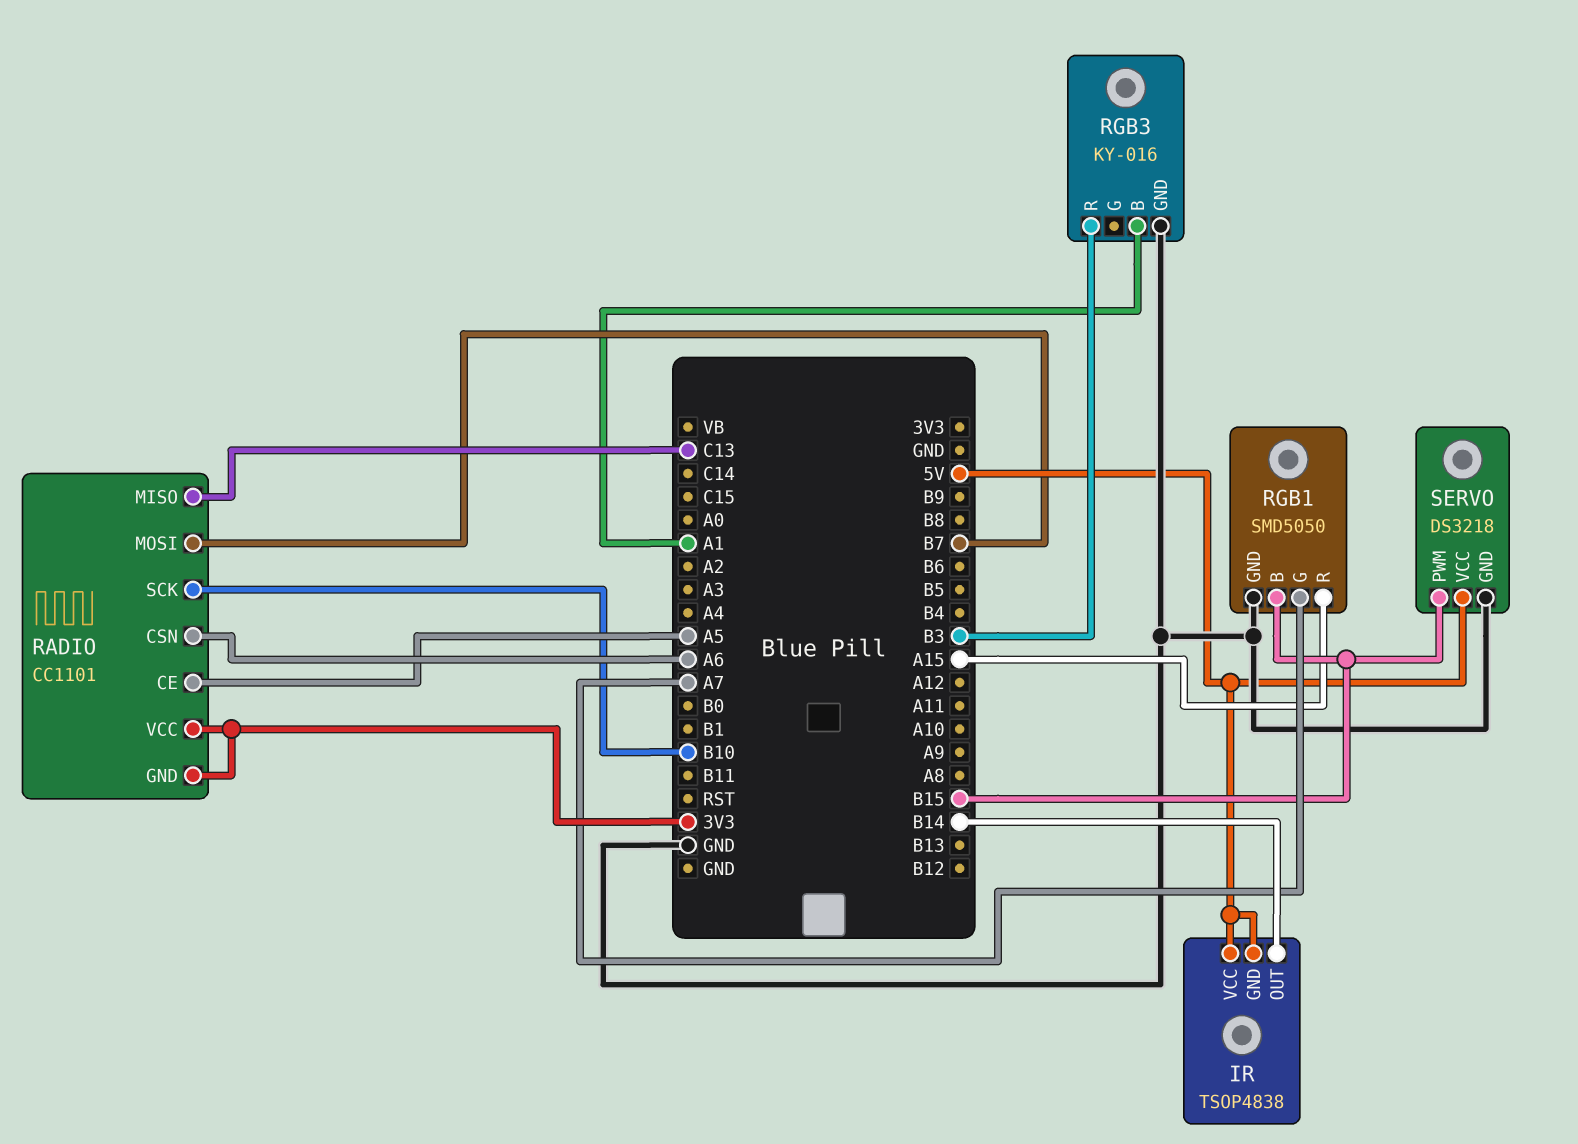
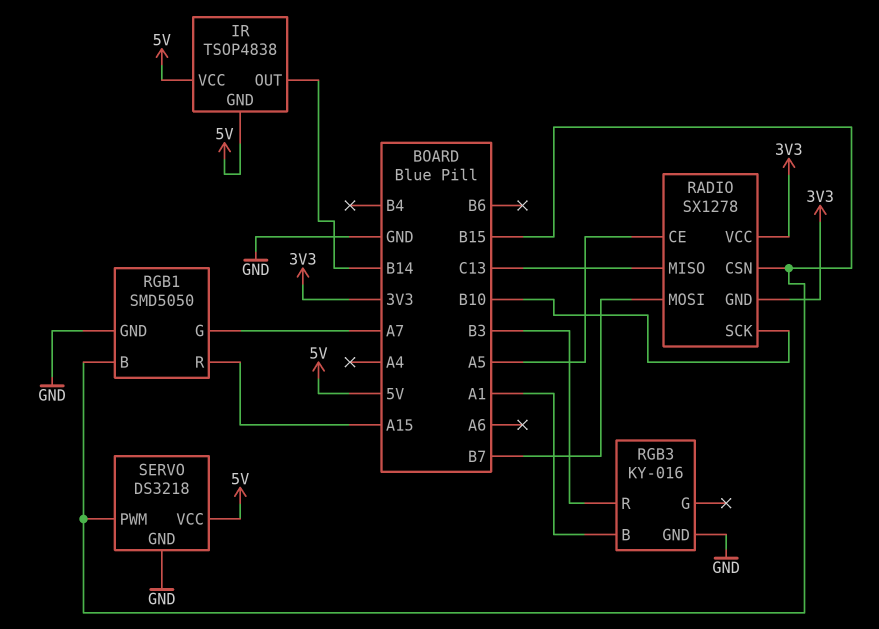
RADIO: CC1101 -> SX1278
RADIO pin CSN: A6 -> B15

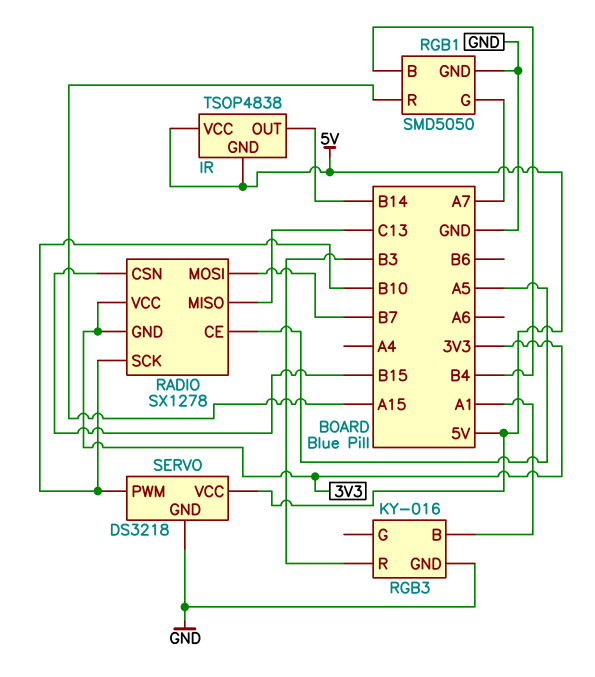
RGB1 pin B: B15 -> B4
SERVO pin PWM: B15 -> B10

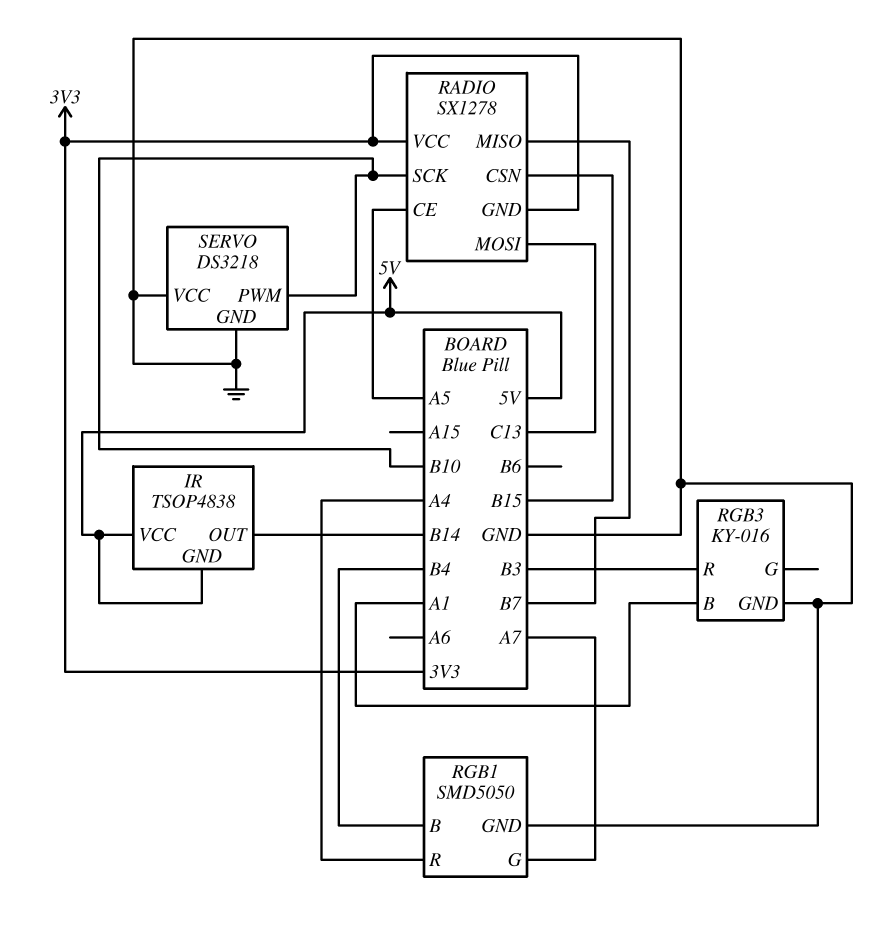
RADIO pin MISO: C13 -> B7
RADIO pin MOSI: B7 -> C13
RGB1 pin R: A15 -> A4
SERVO pin VCC: 5V -> GND

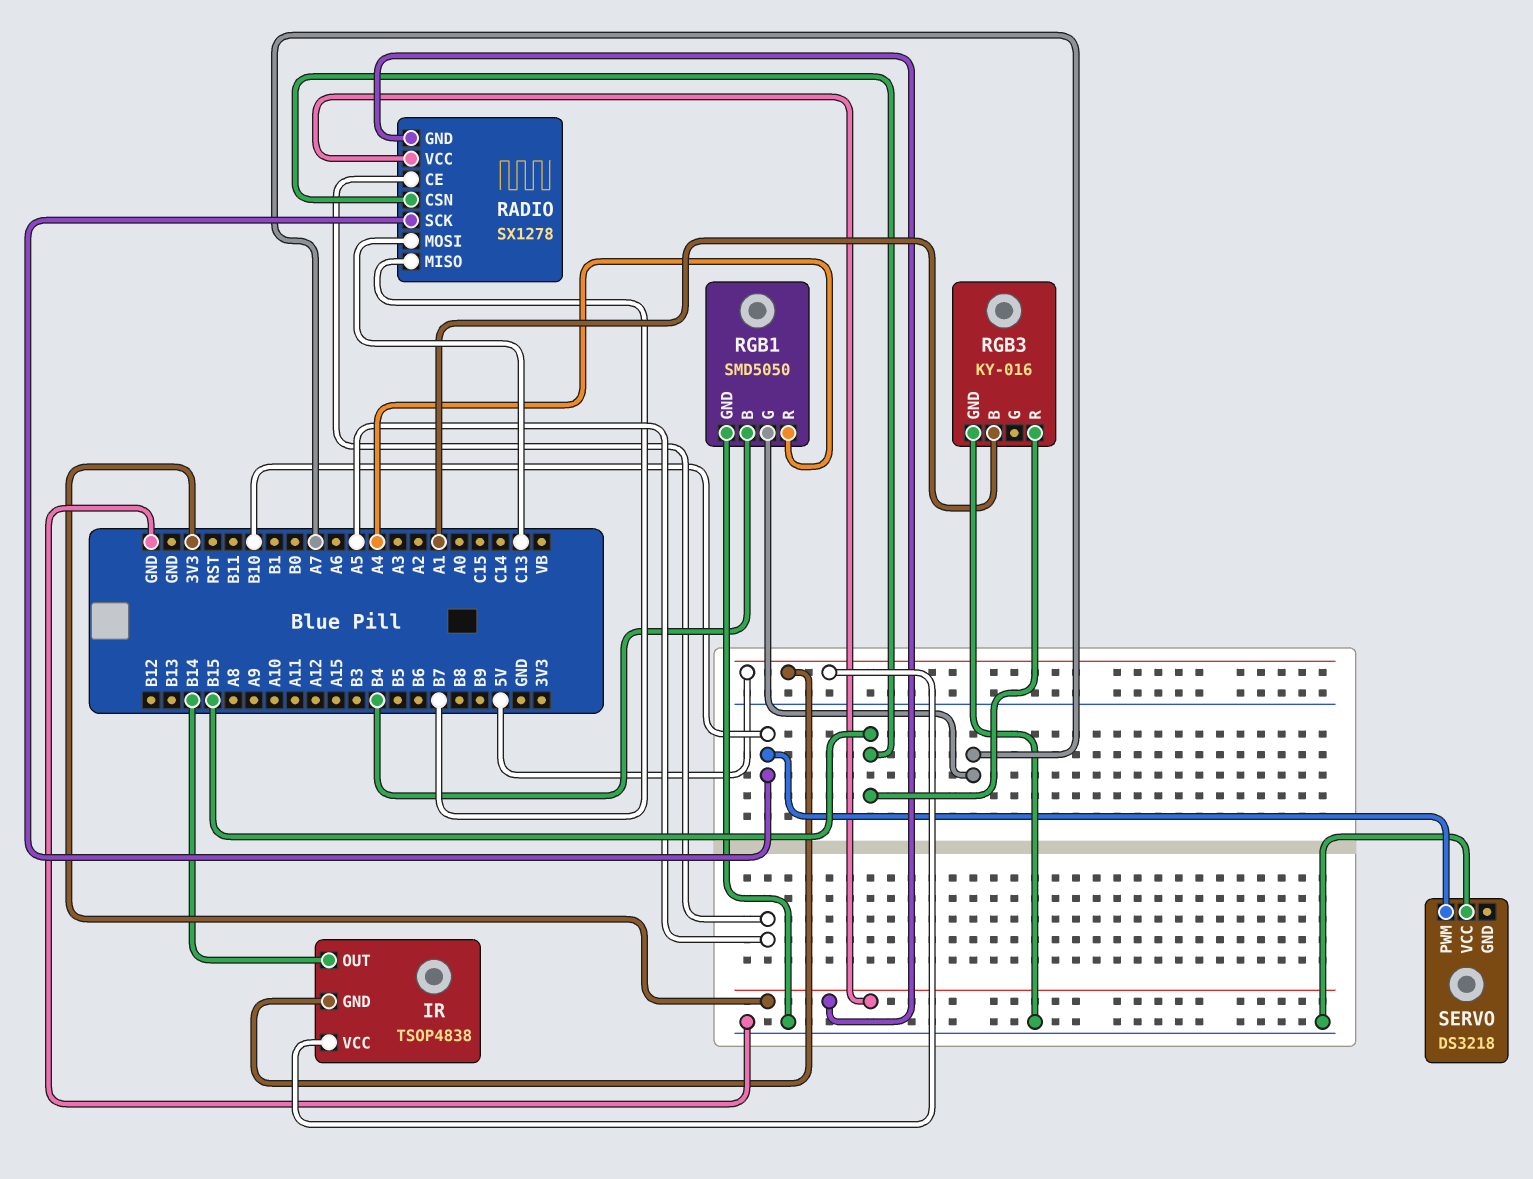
RGB3 pin R: B3 -> B15
SERVO pin GND: GND -> none

